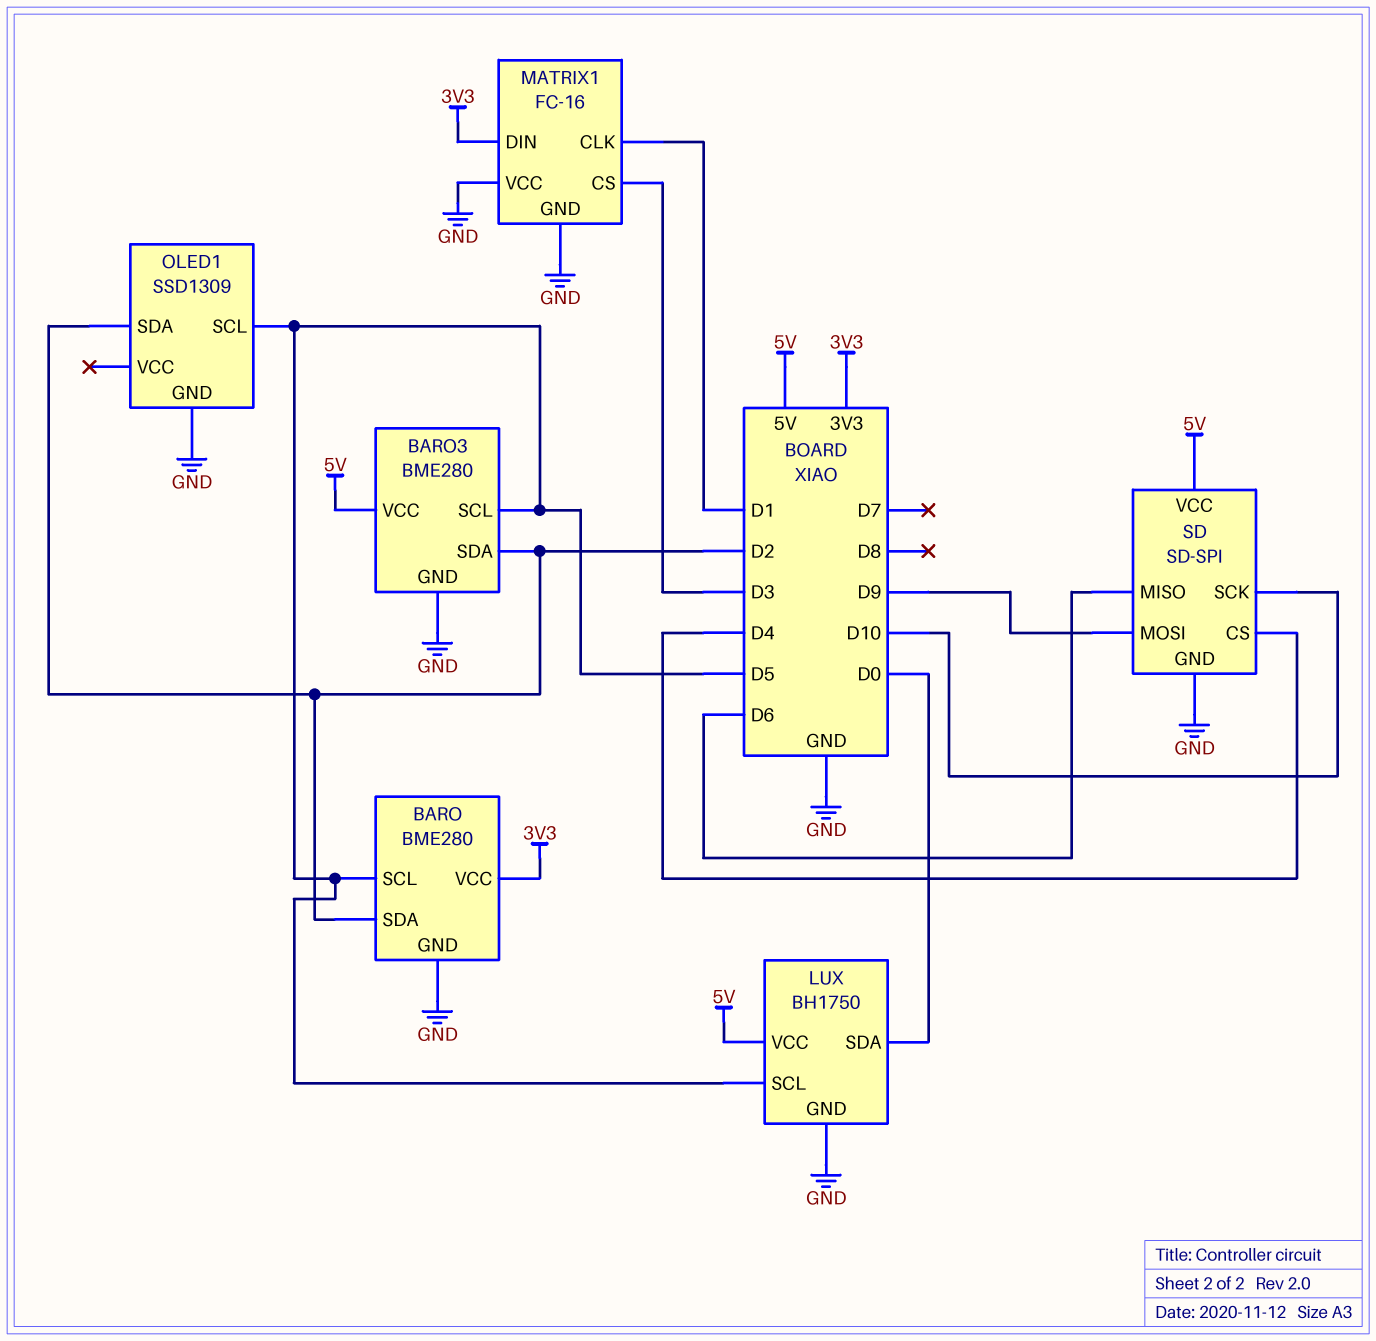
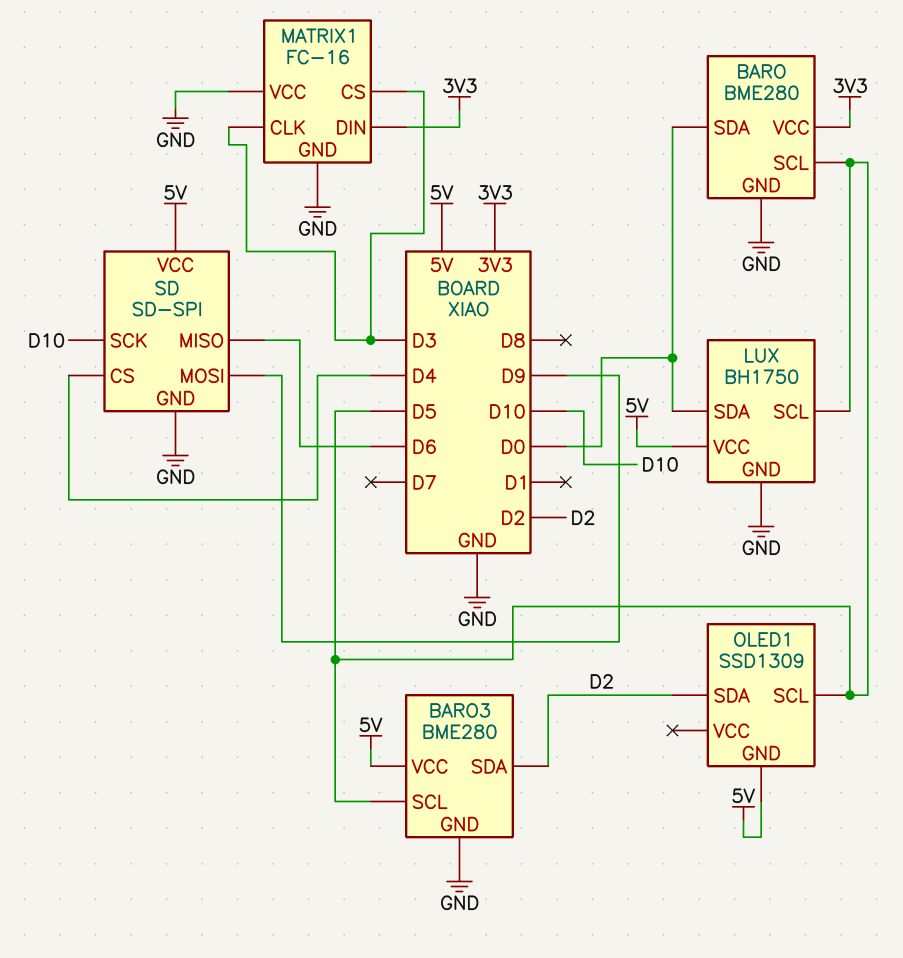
BARO pin SDA: D2 -> D0
MATRIX1 pin CLK: D1 -> D3
OLED1 pin GND: GND -> 5V

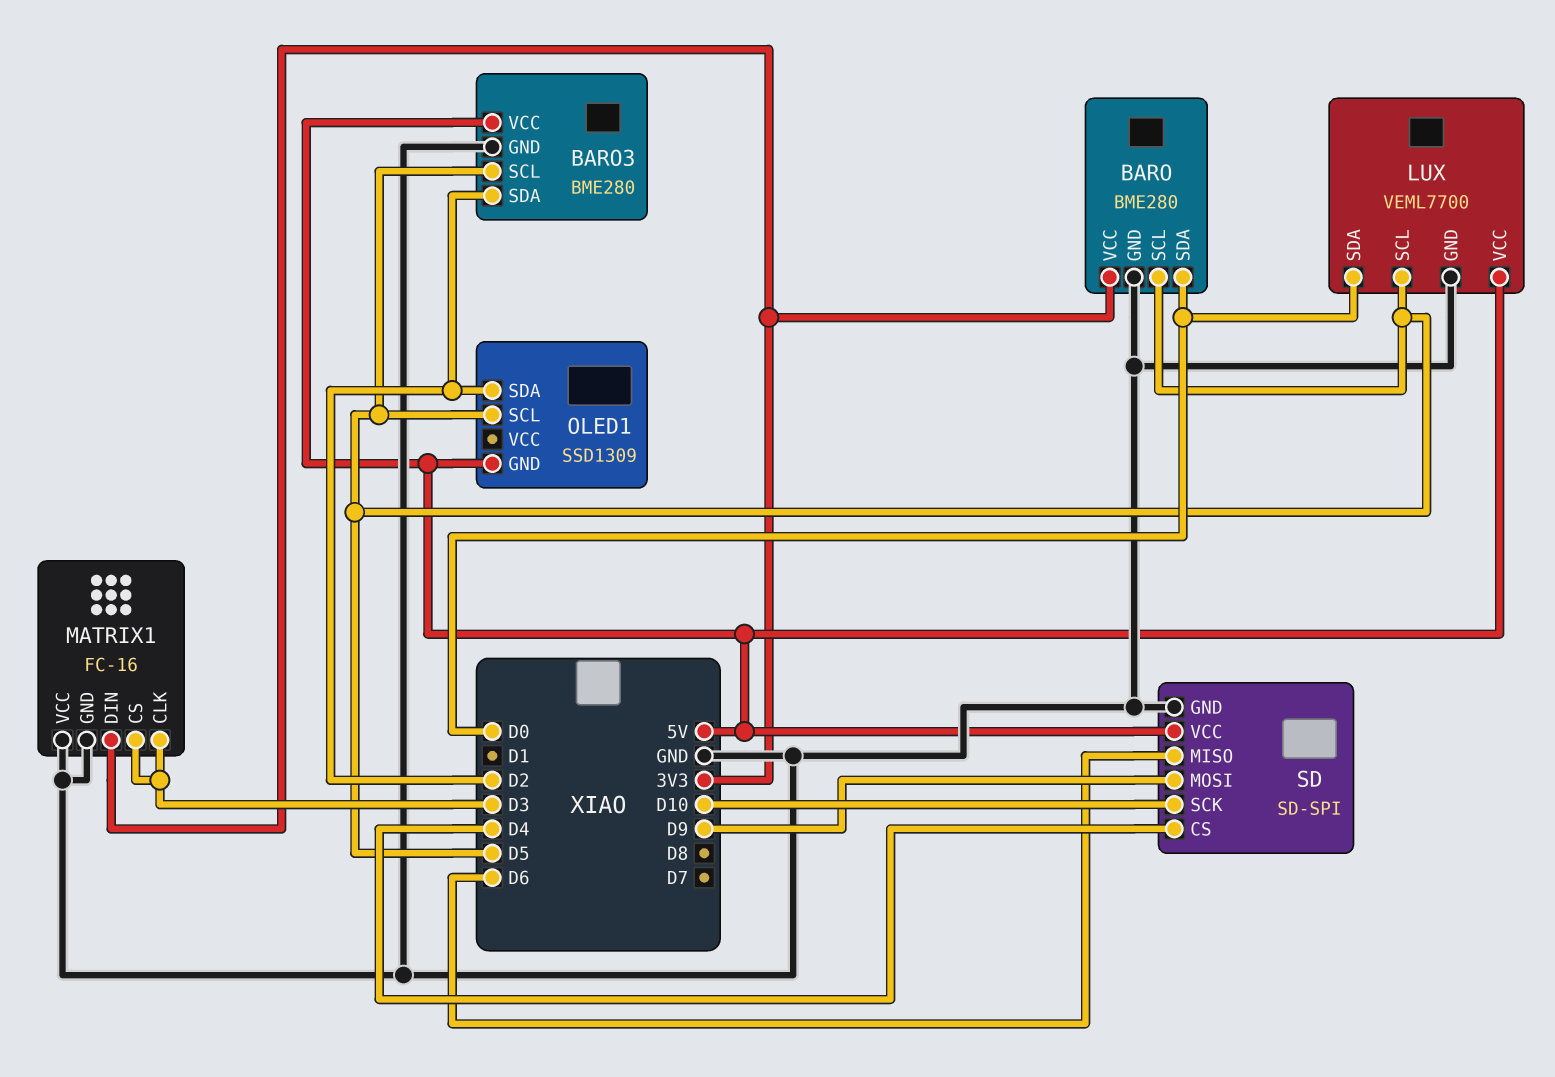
LUX: BH1750 -> VEML7700

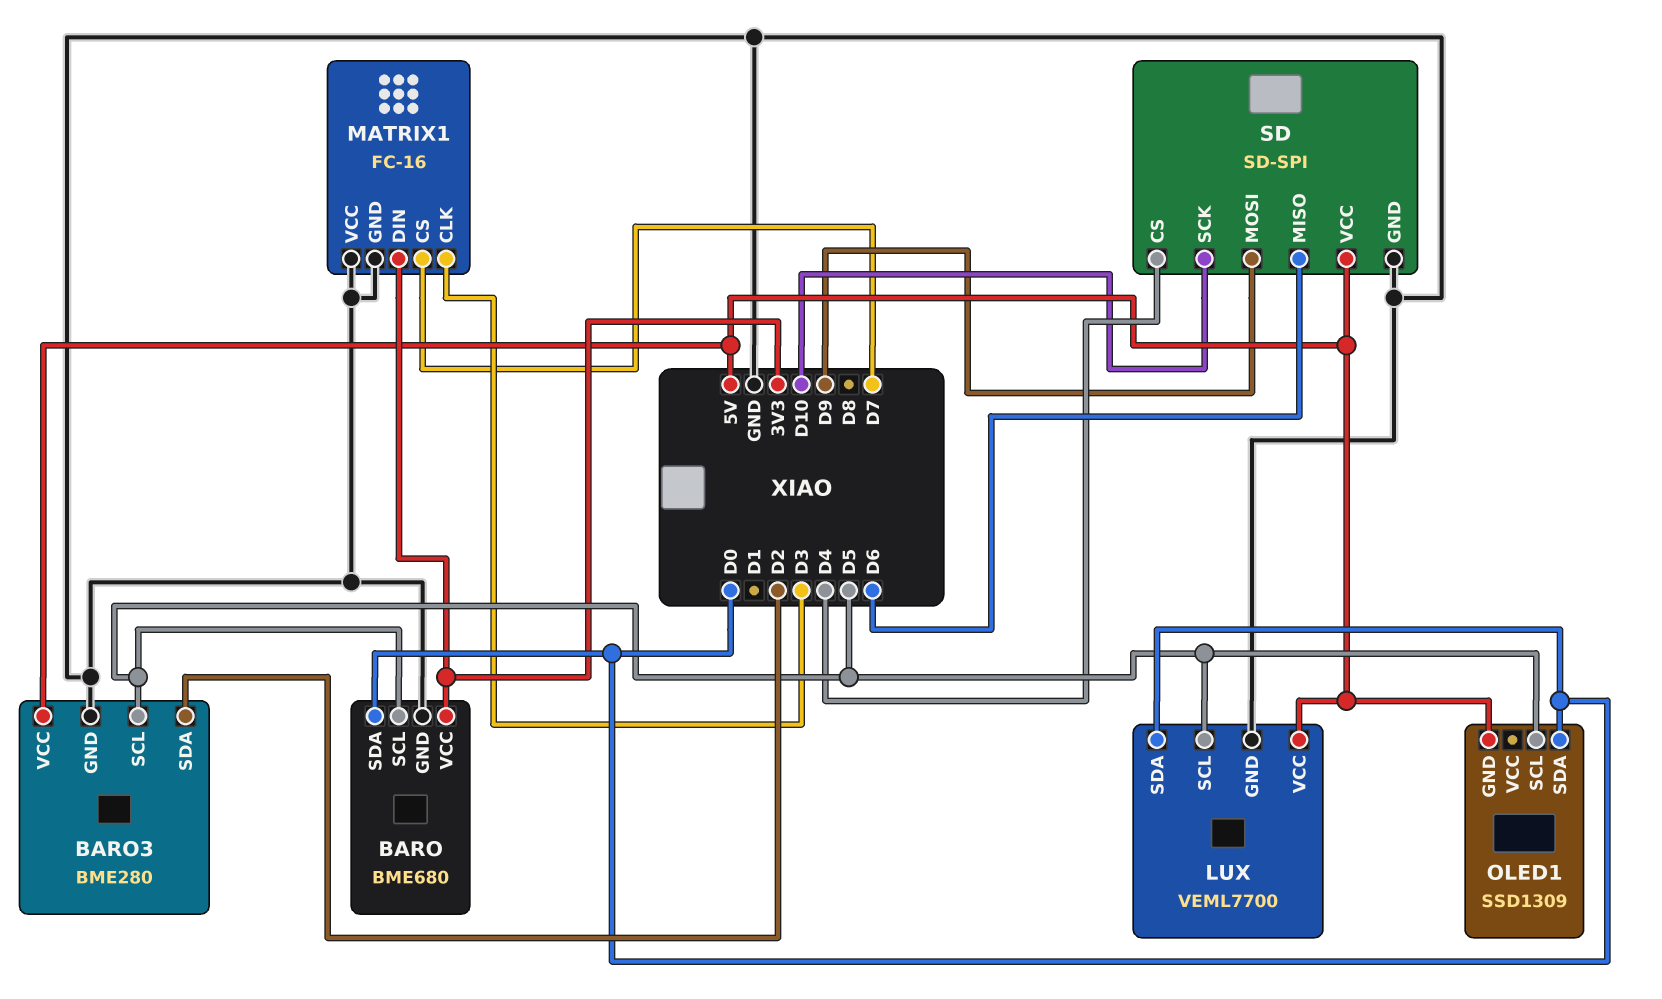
BARO: BME280 -> BME680
MATRIX1 pin CS: D3 -> D7
OLED1 pin SDA: D2 -> D0

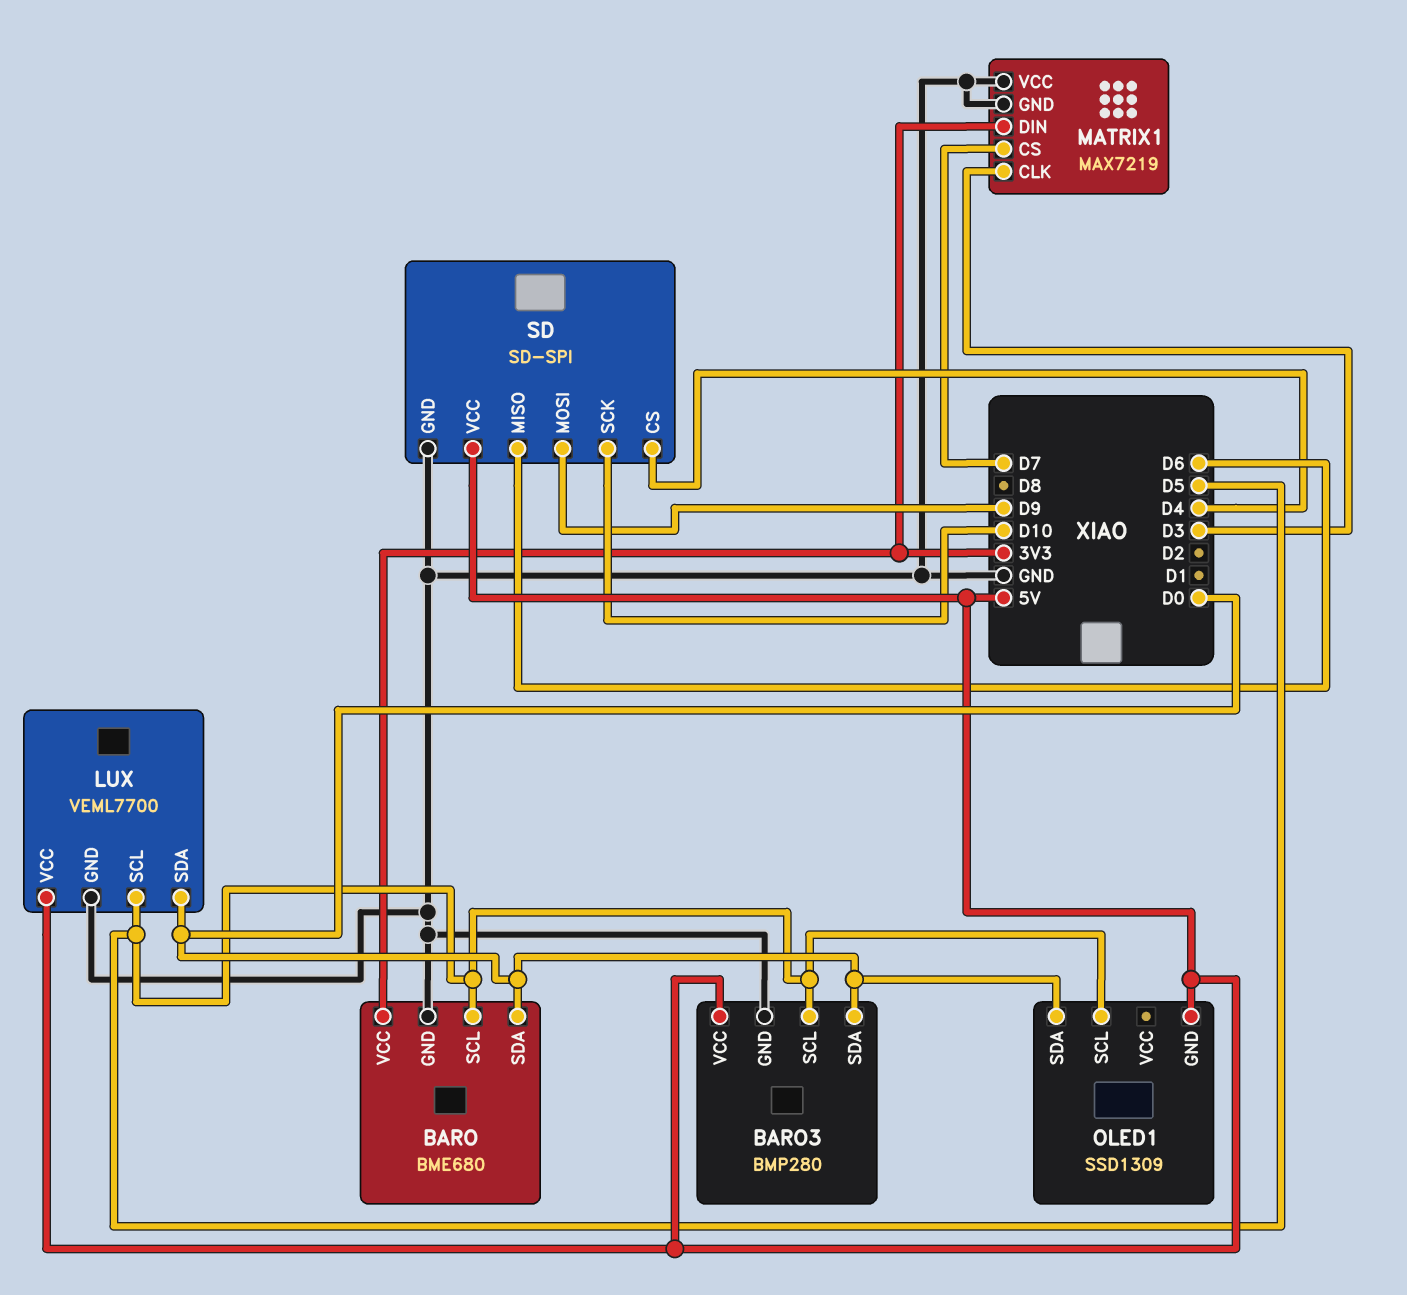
BARO3: BME280 -> BMP280
BARO3 pin SDA: D2 -> D0
MATRIX1: FC-16 -> MAX7219

